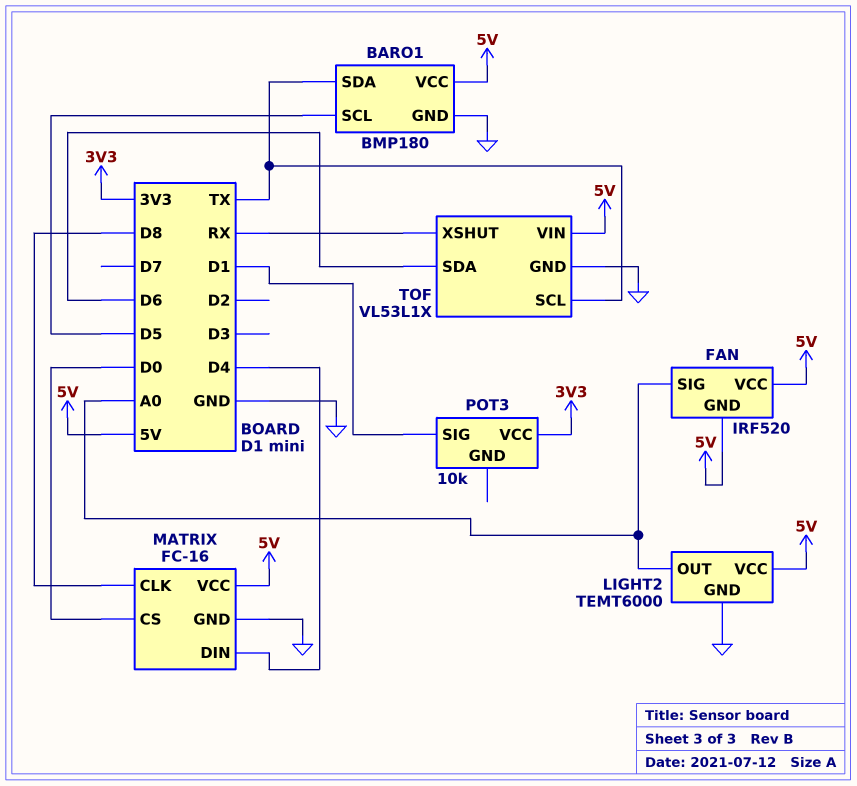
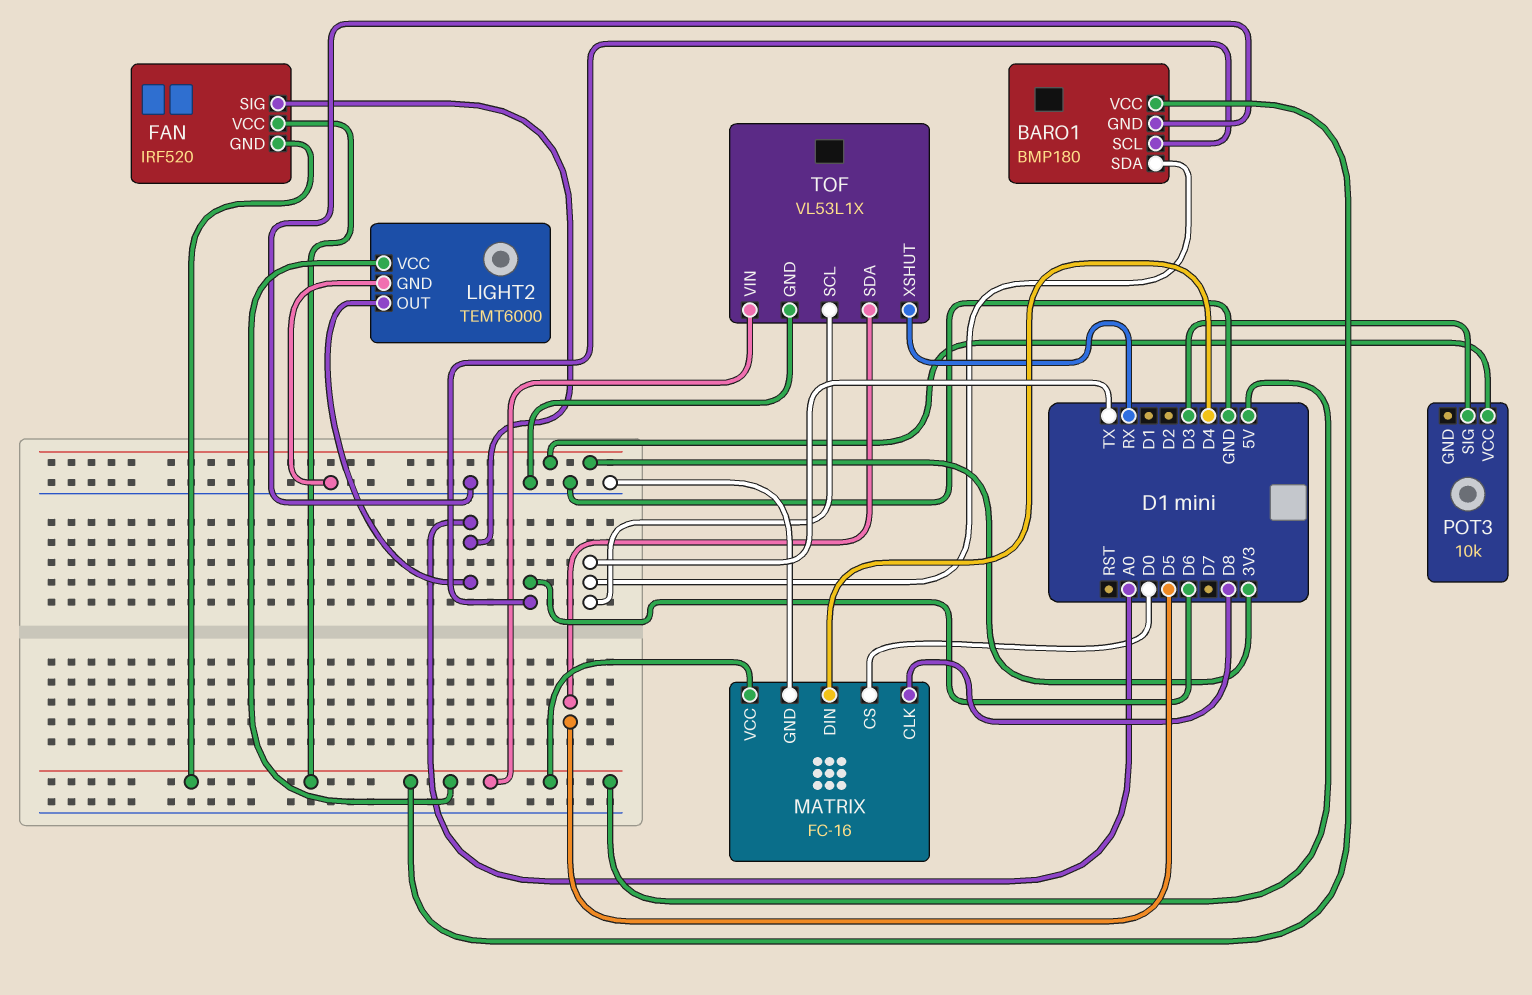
BARO1 pin SCL: D5 -> D6
POT3 pin SIG: D1 -> D3
TOF pin SDA: D6 -> D5

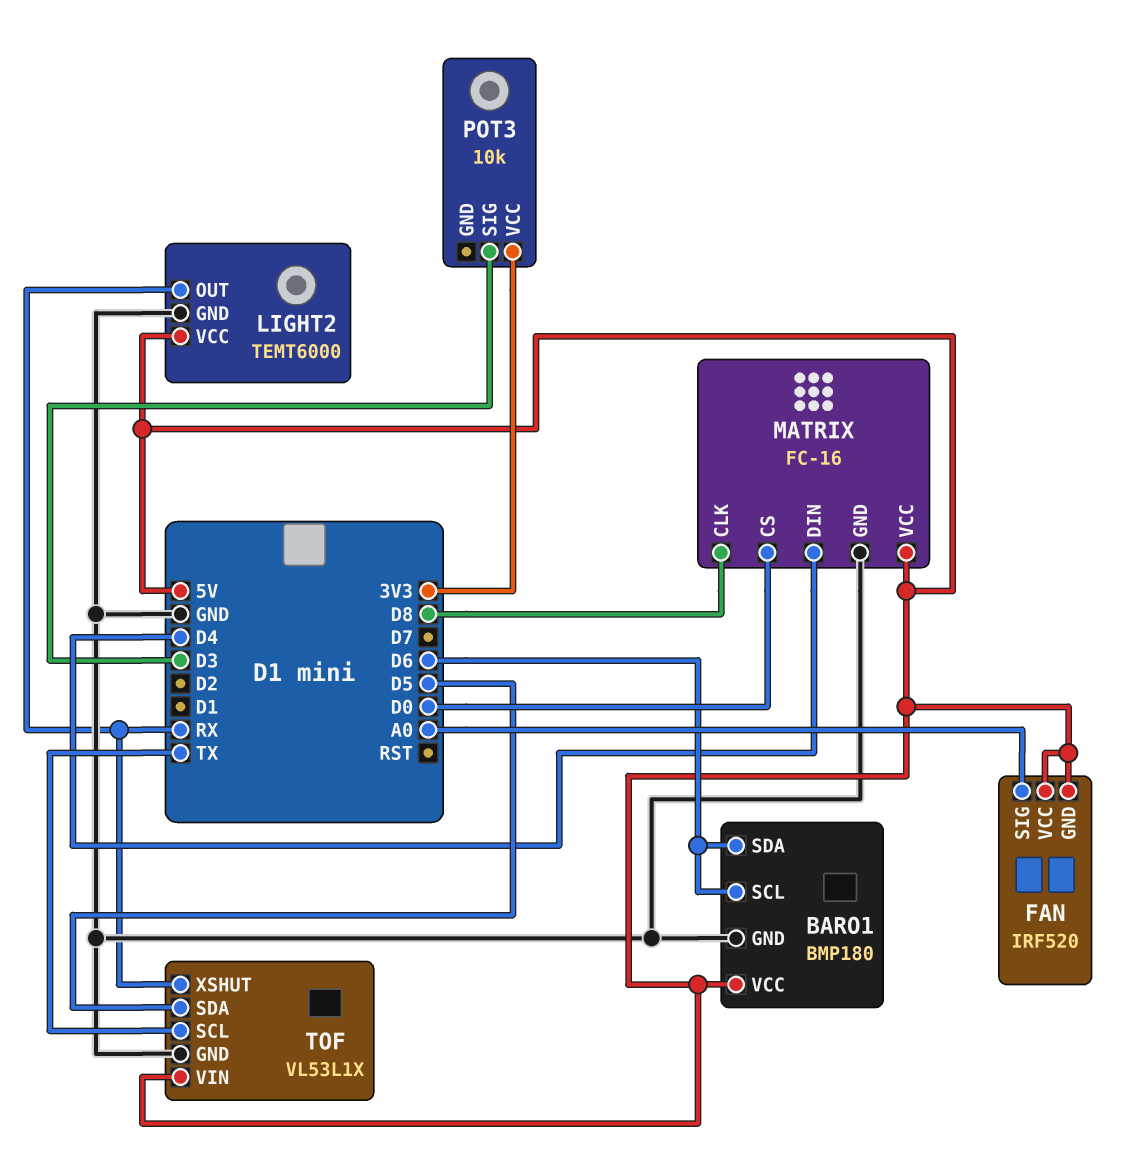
BARO1 pin SDA: TX -> D6
LIGHT2 pin OUT: A0 -> RX

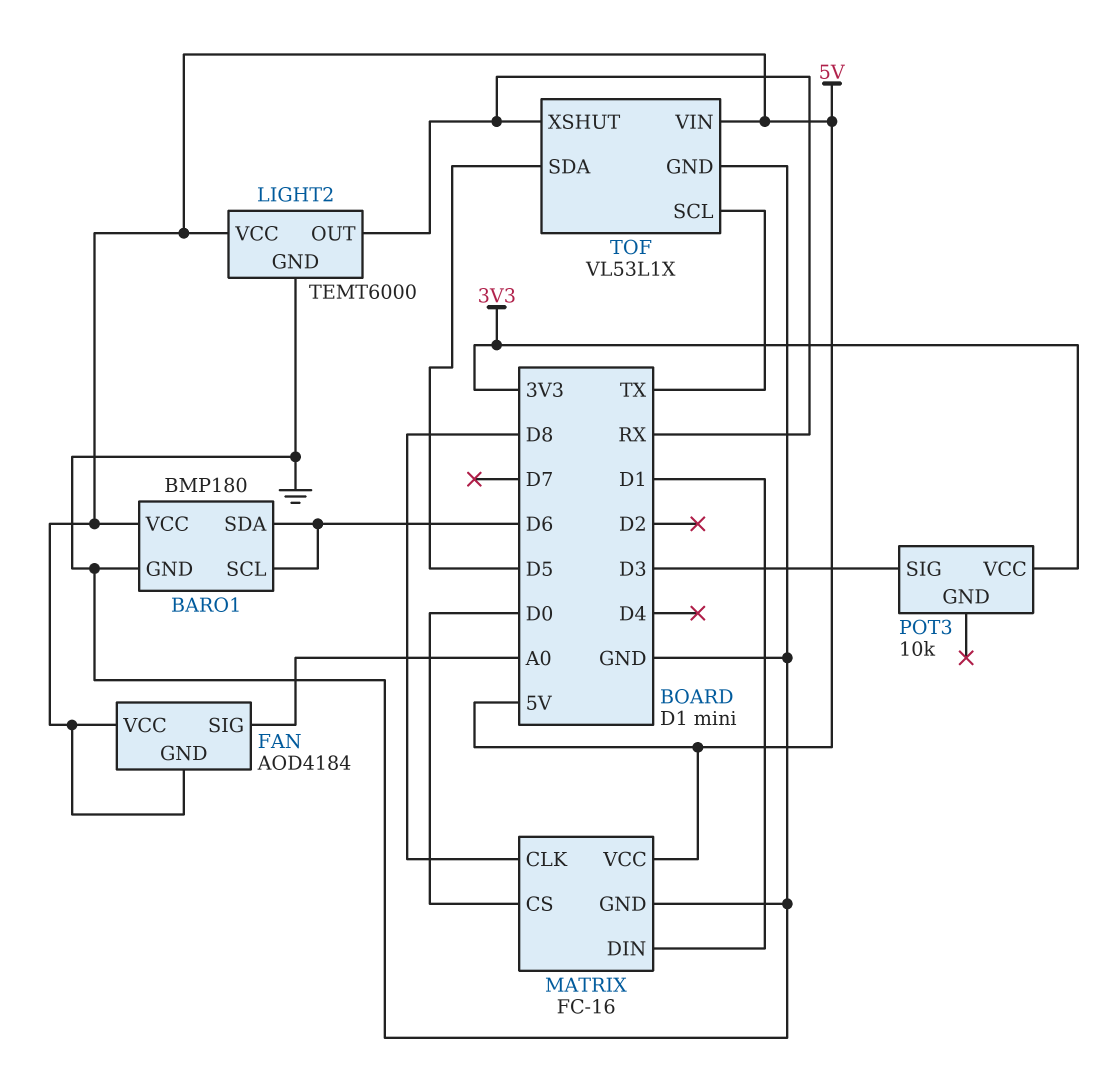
FAN: IRF520 -> AOD4184
MATRIX pin DIN: D4 -> D1

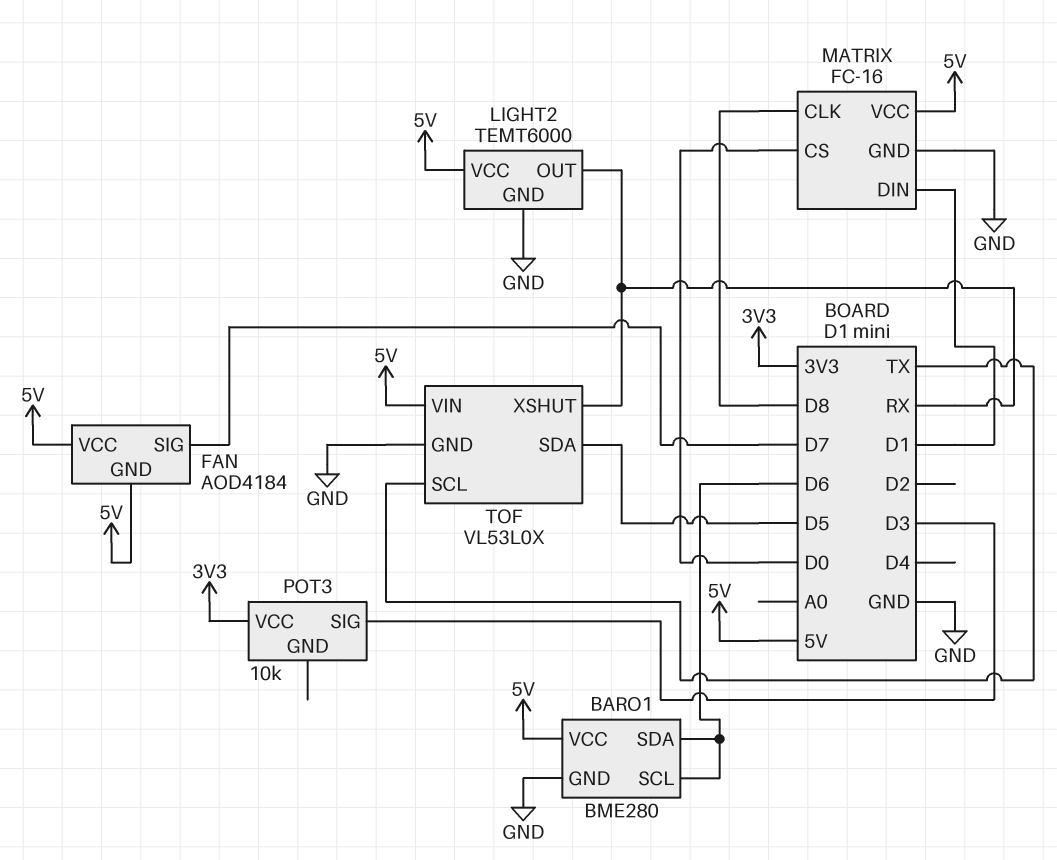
BARO1: BMP180 -> BME280
FAN pin SIG: A0 -> D7
TOF: VL53L1X -> VL53L0X

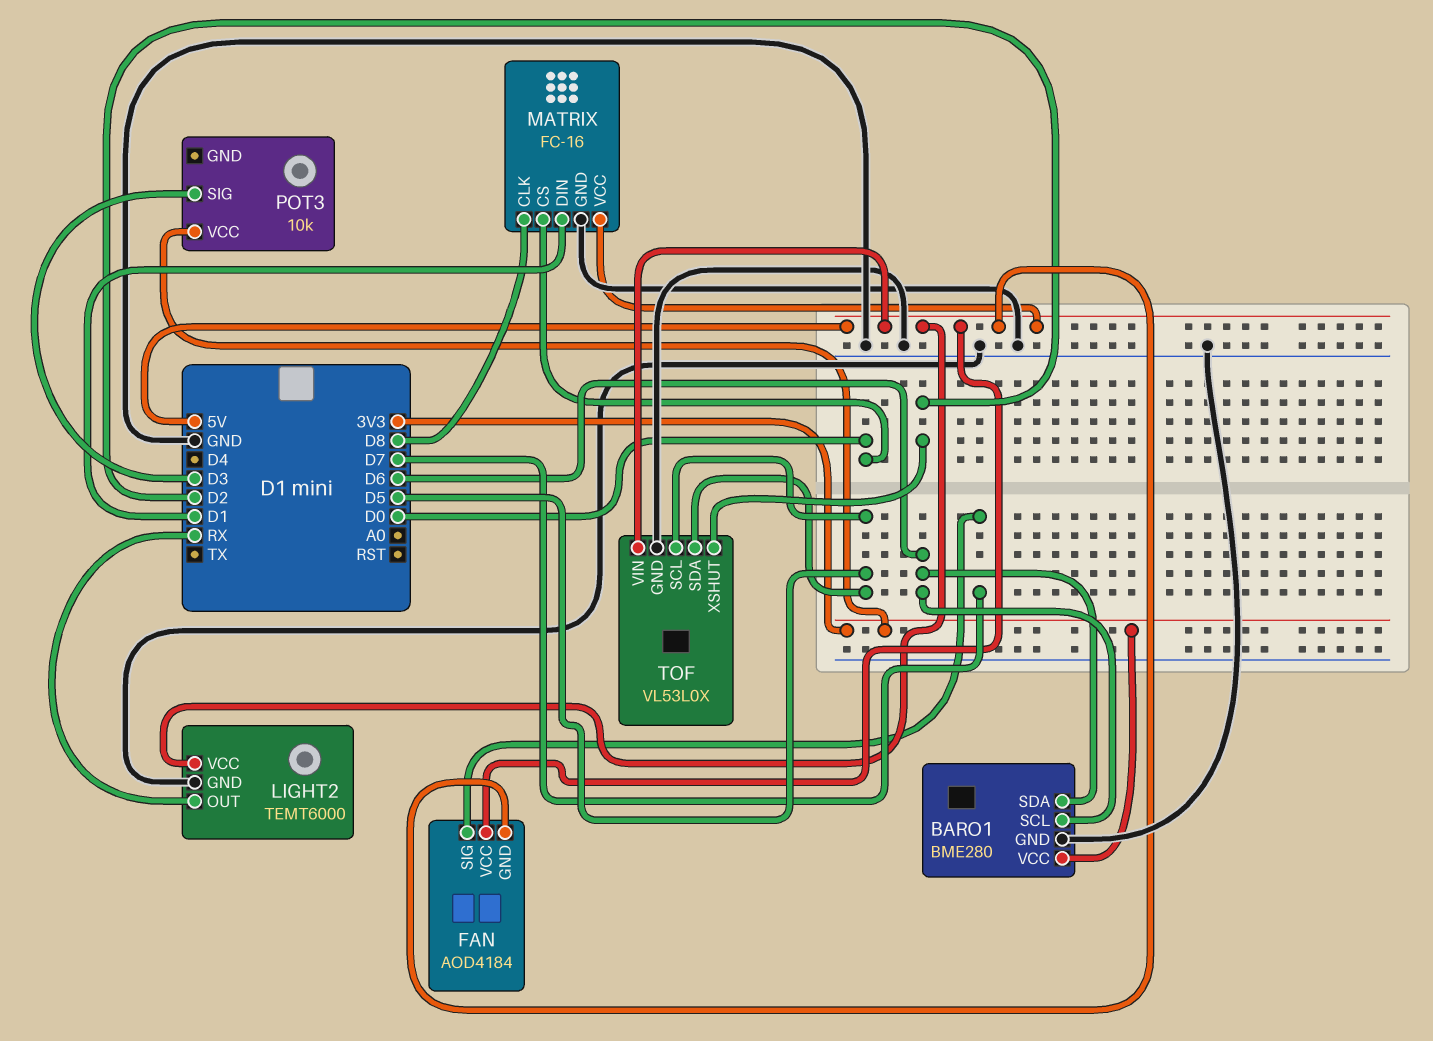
BARO1 pin VCC: 5V -> 3V3
TOF pin SCL: TX -> D5
TOF pin XSHUT: RX -> D2

